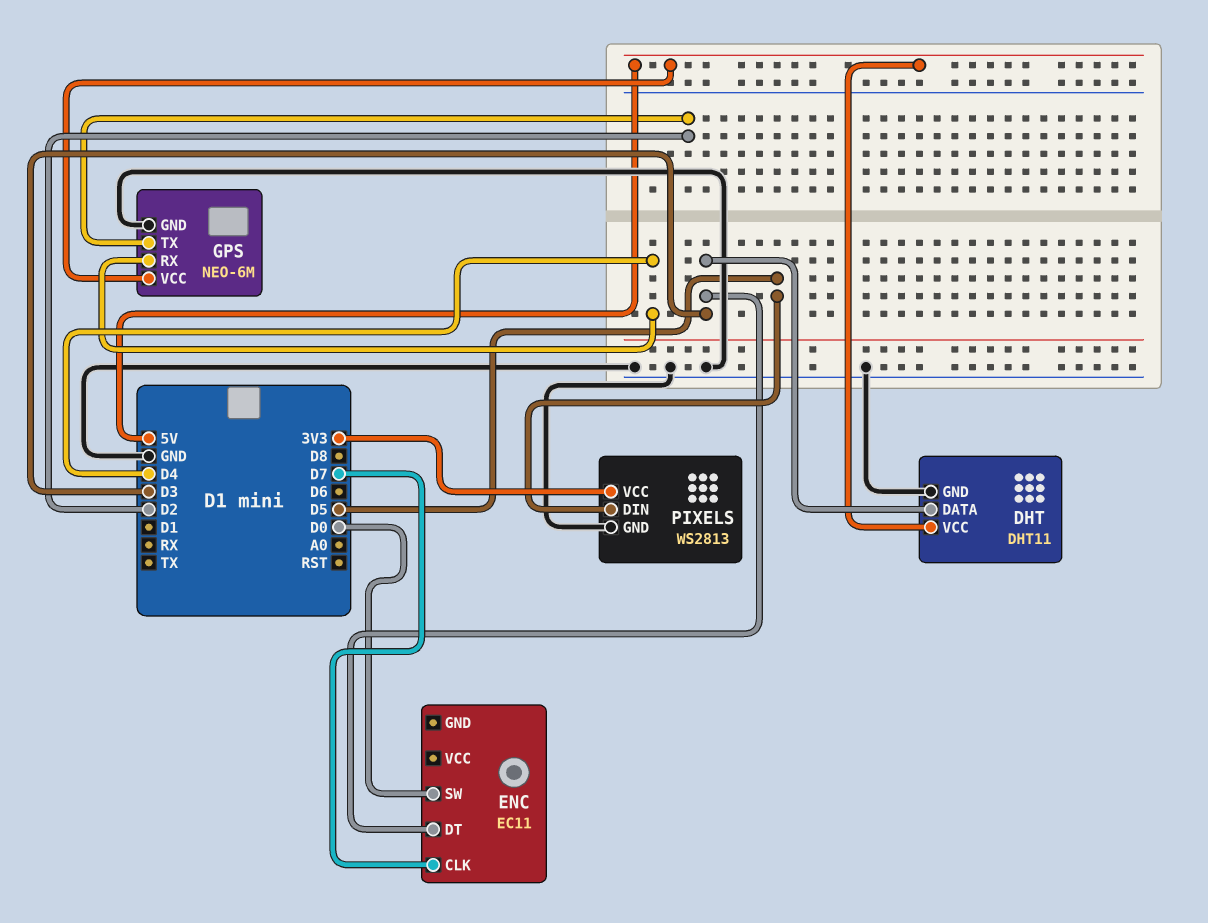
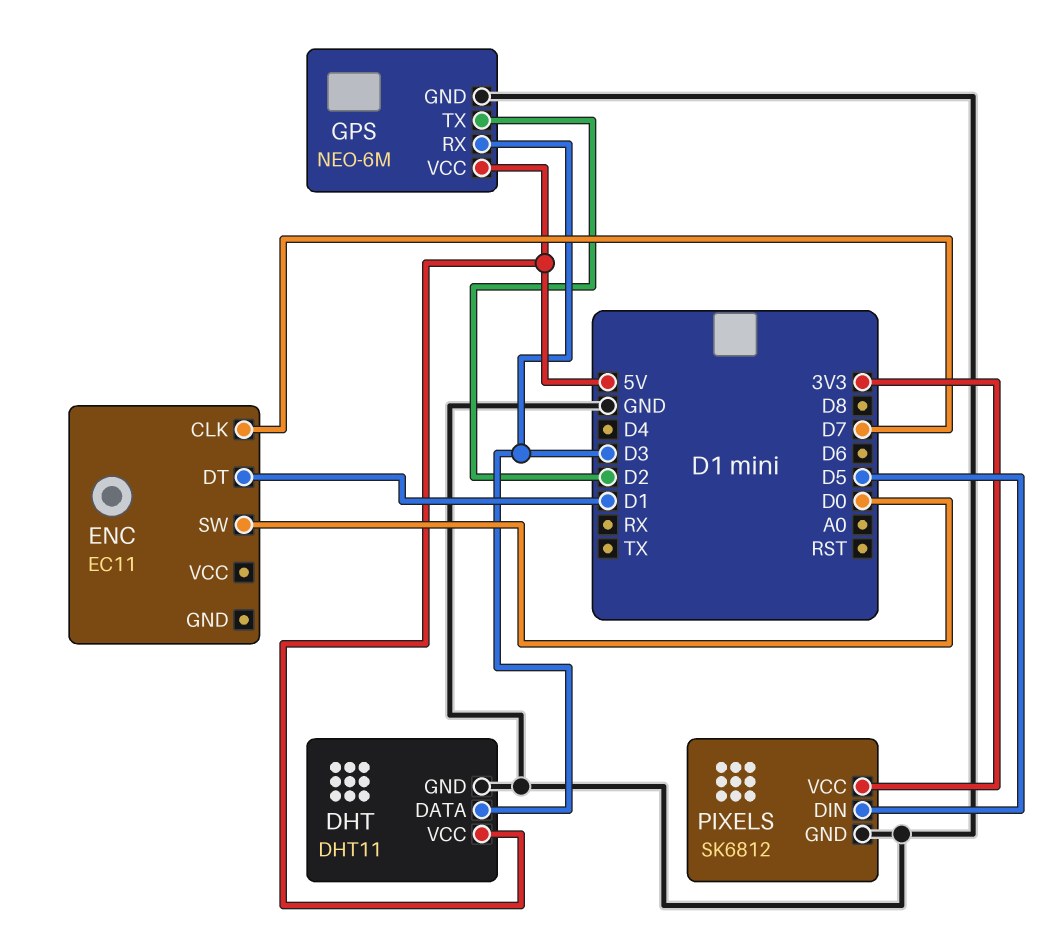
ENC pin DT: D3 -> D1
GPS pin RX: D4 -> D3
PIXELS: WS2813 -> SK6812

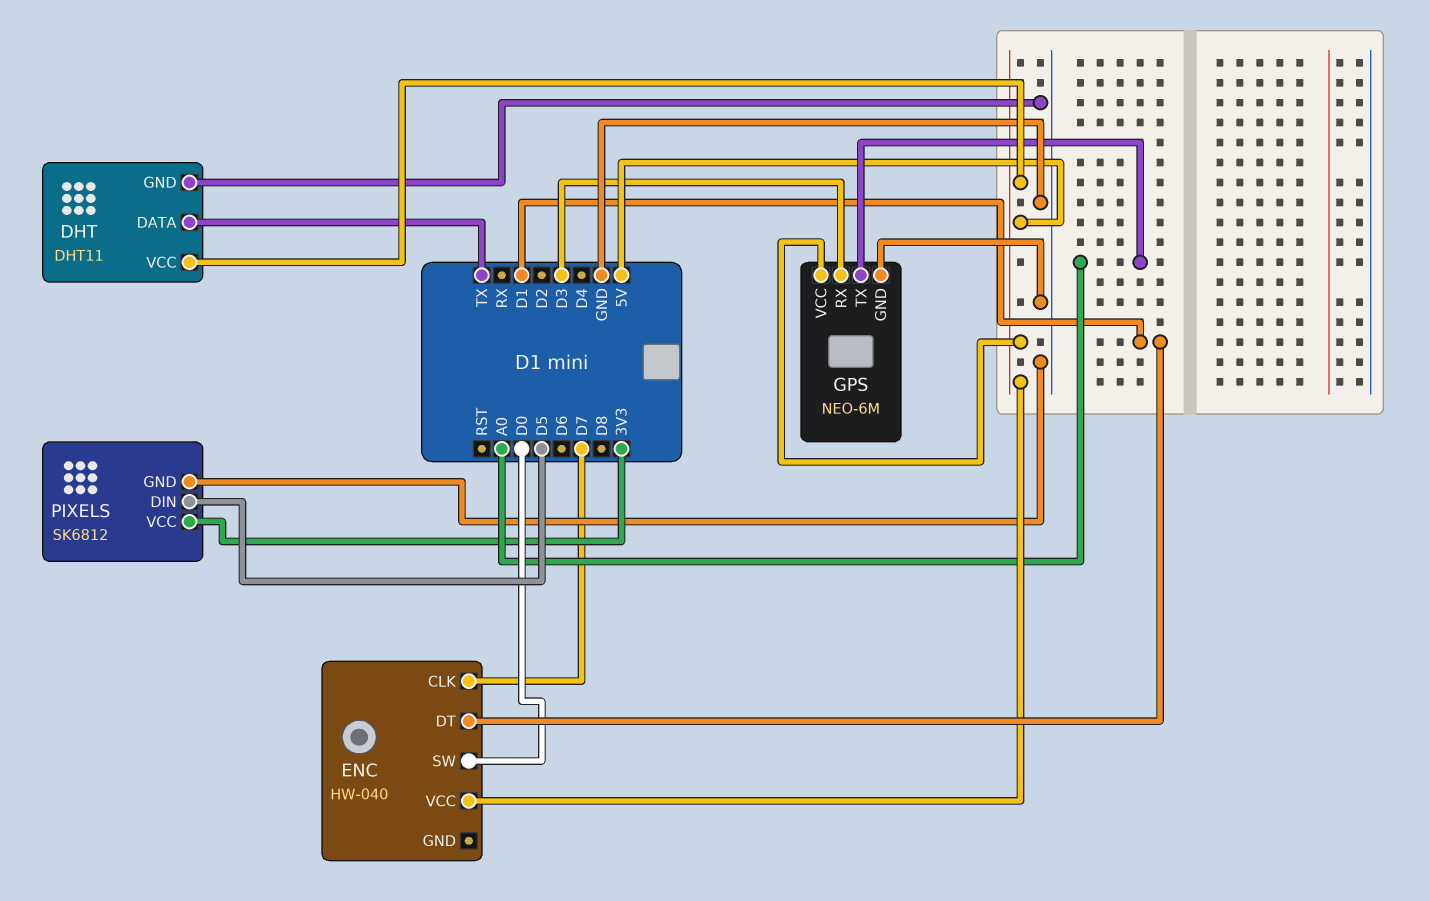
DHT pin DATA: D3 -> TX
ENC: EC11 -> HW-040
ENC pin VCC: none -> 5V
GPS pin TX: D2 -> A0

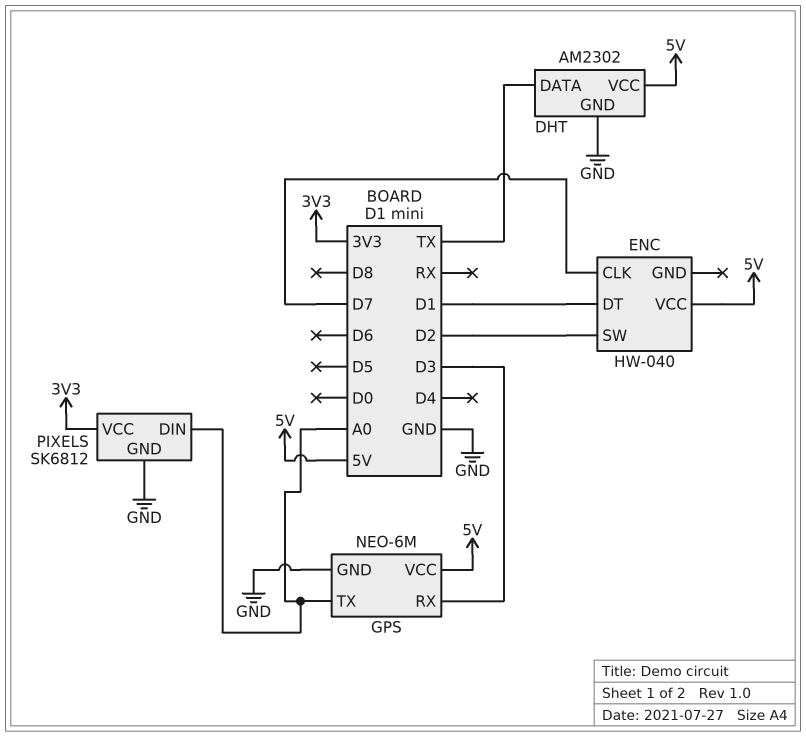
DHT: DHT11 -> AM2302
ENC pin SW: D0 -> D2
PIXELS pin DIN: D5 -> A0

